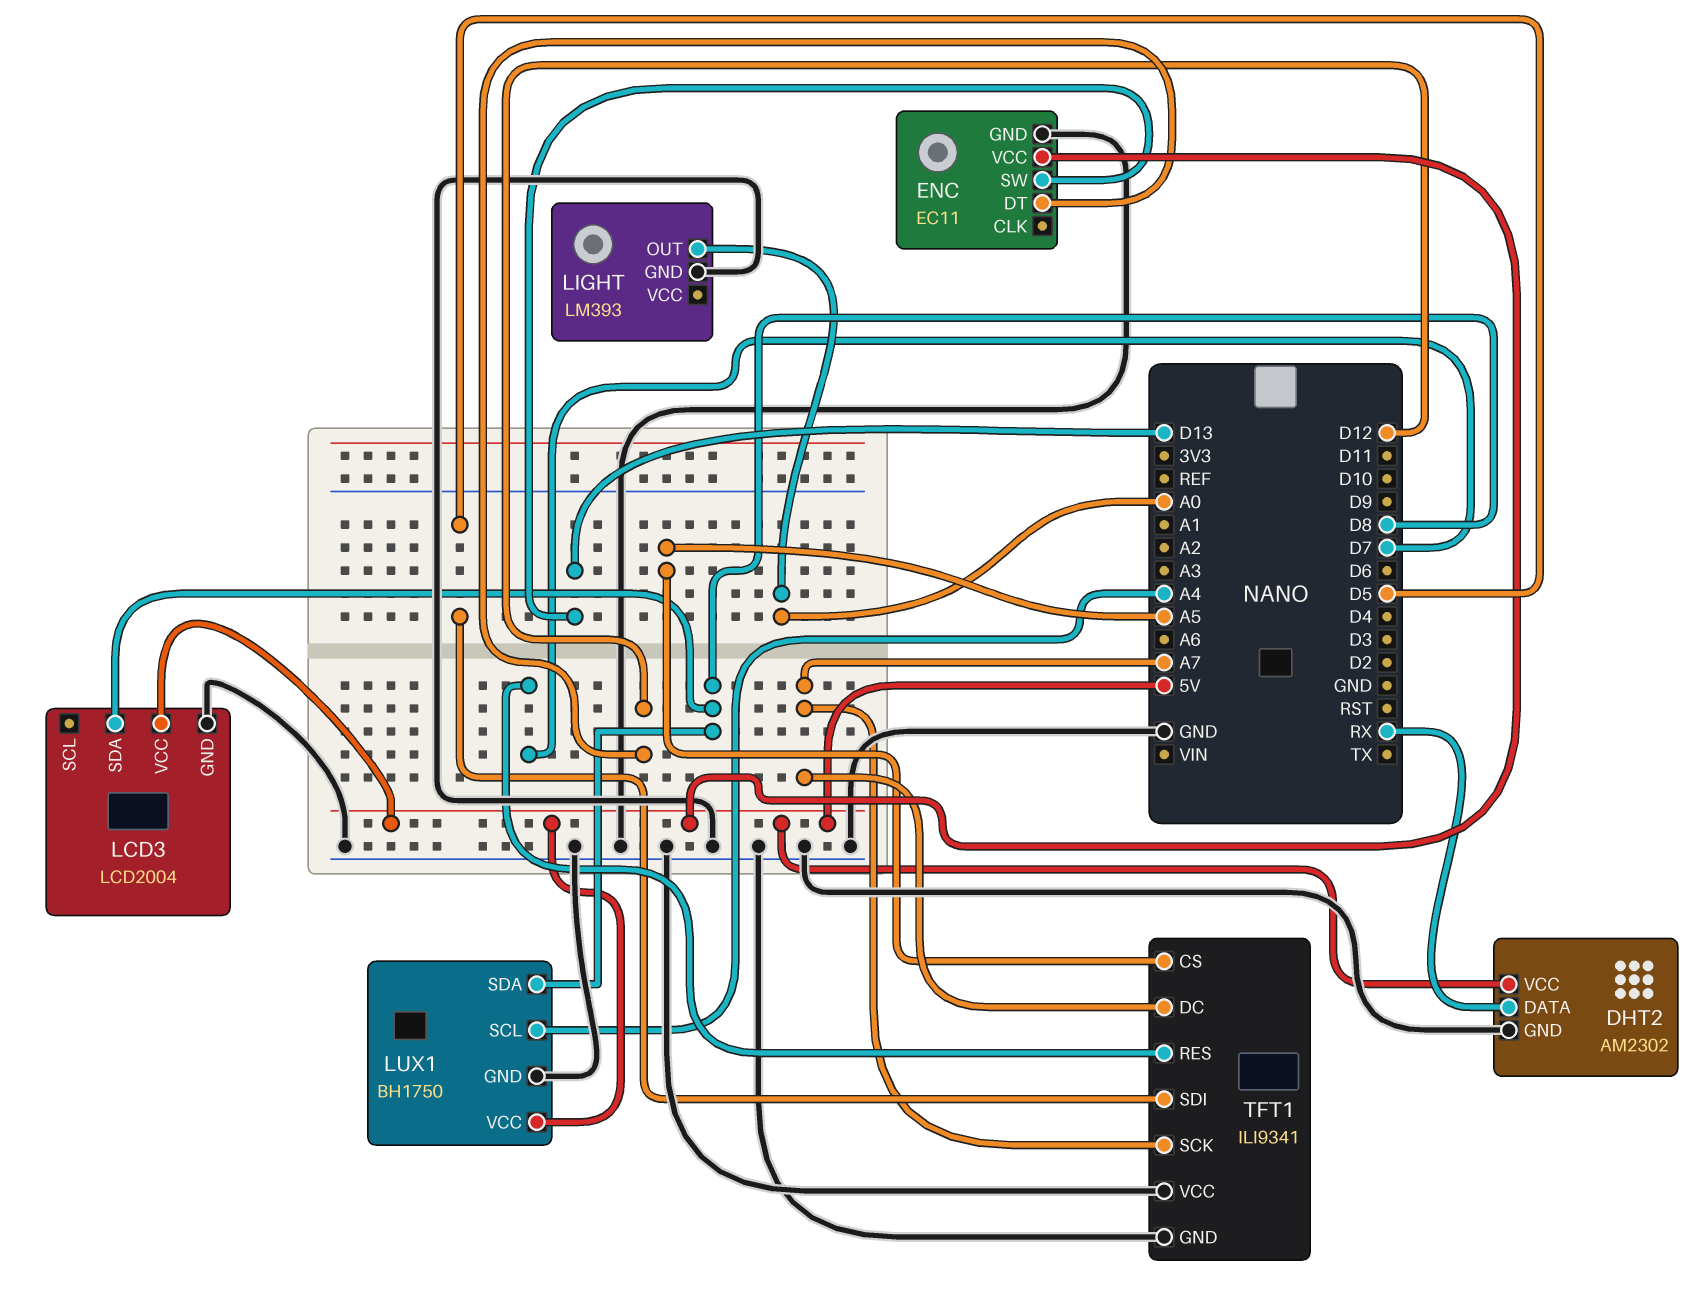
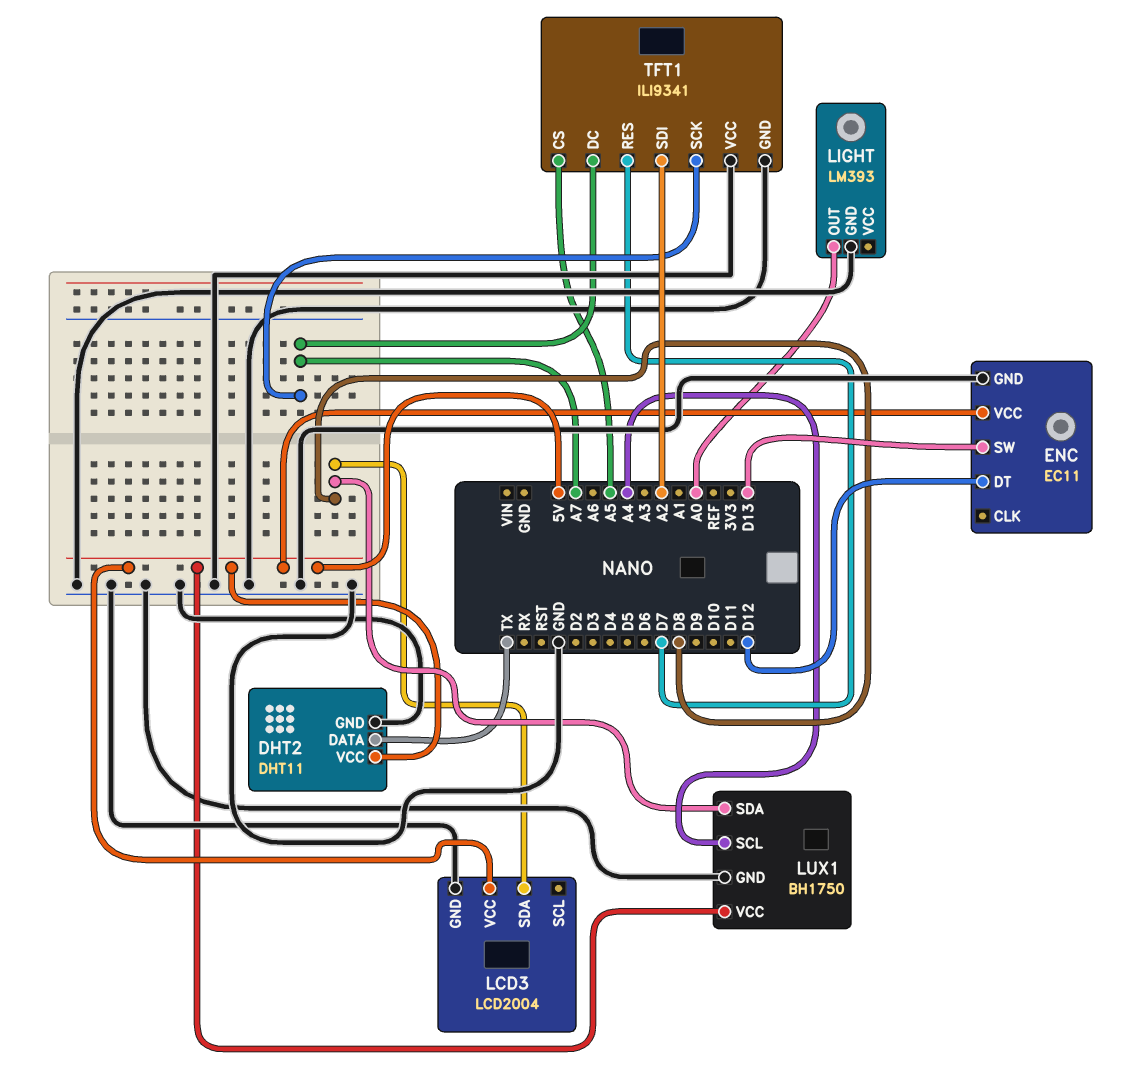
DHT2: AM2302 -> DHT11
DHT2 pin DATA: RX -> TX
TFT1 pin SDI: D5 -> A2

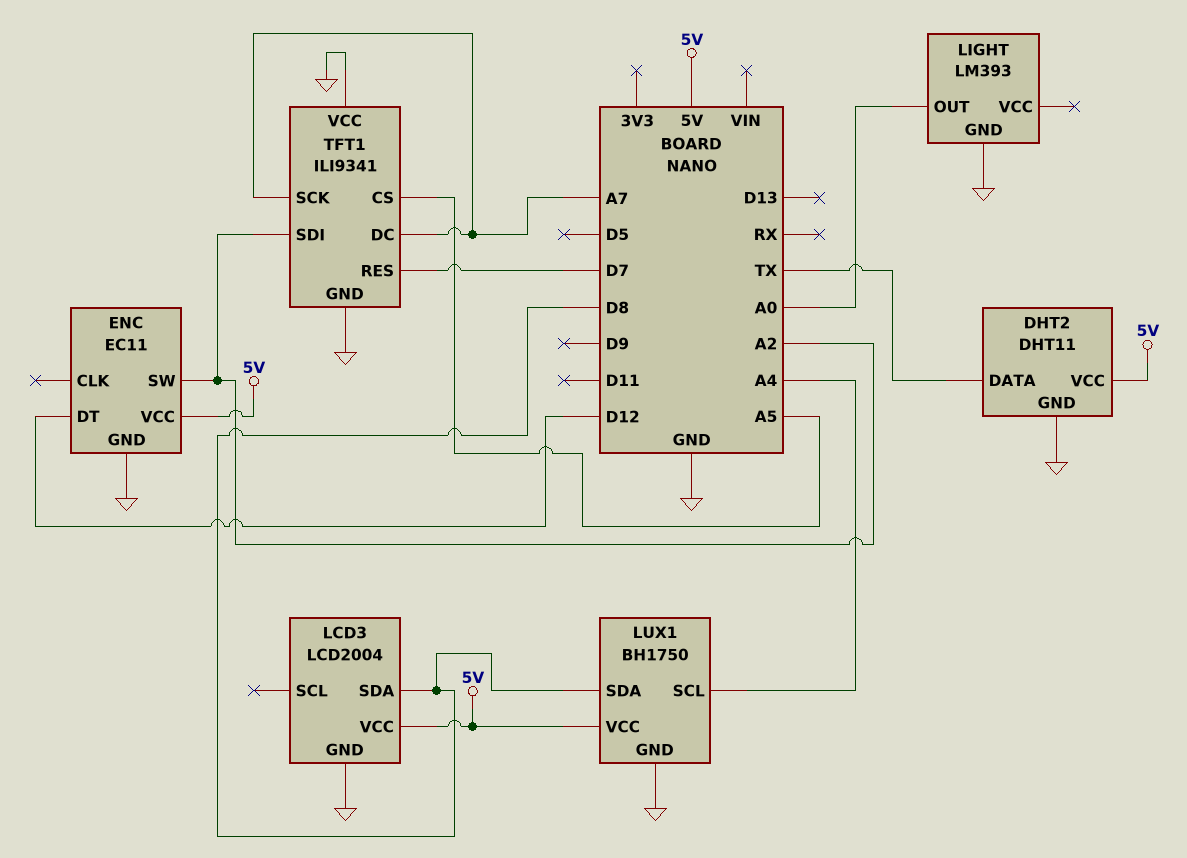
ENC pin SW: D13 -> A2

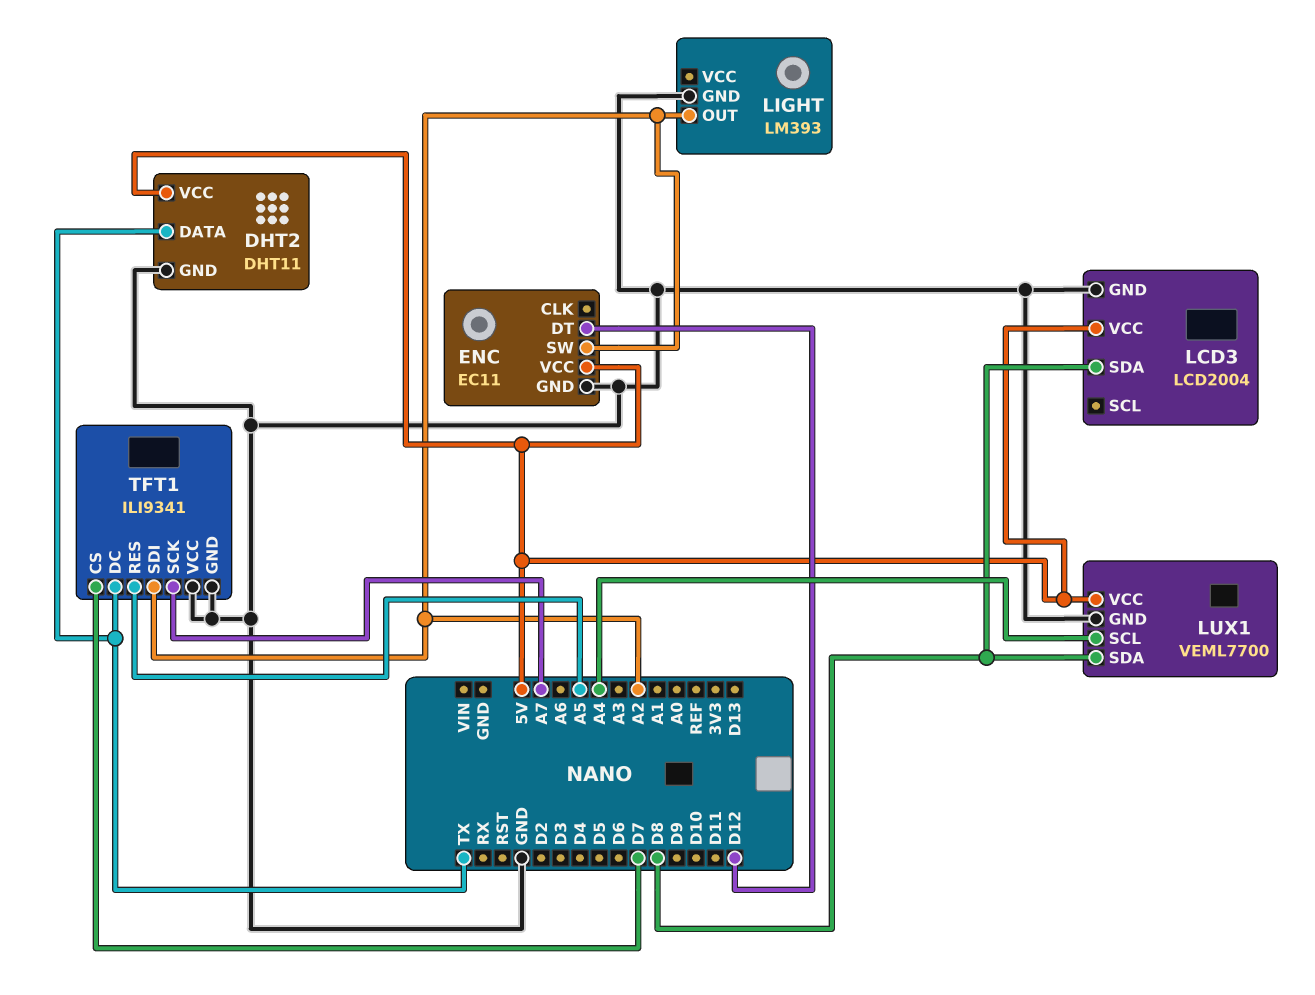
LIGHT pin OUT: A0 -> A2
LUX1: BH1750 -> VEML7700
TFT1 pin CS: A5 -> D7
TFT1 pin DC: A7 -> TX
TFT1 pin RES: D7 -> A5

